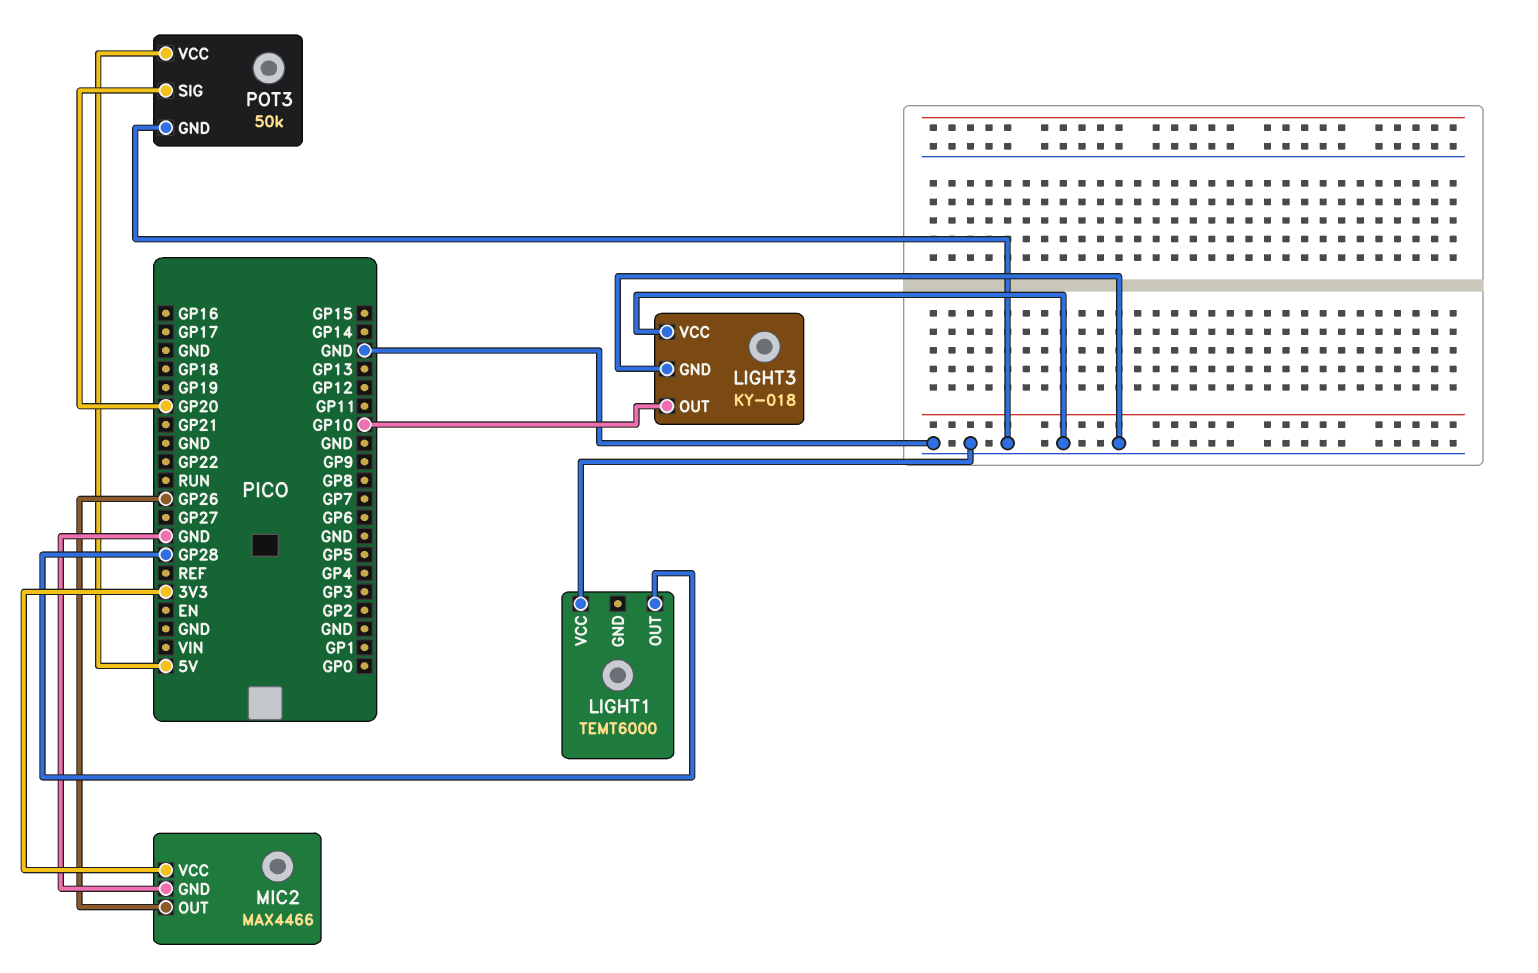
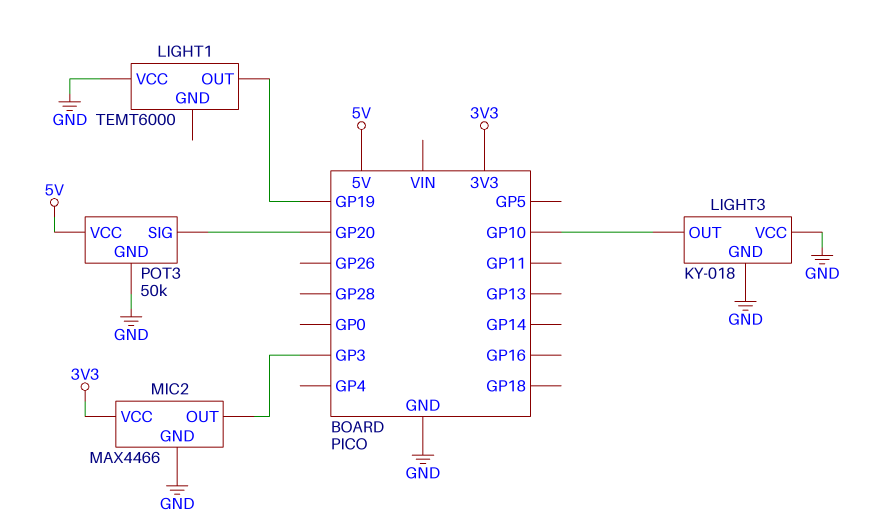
LIGHT1 pin OUT: GP28 -> GP19
MIC2 pin OUT: GP26 -> GP3

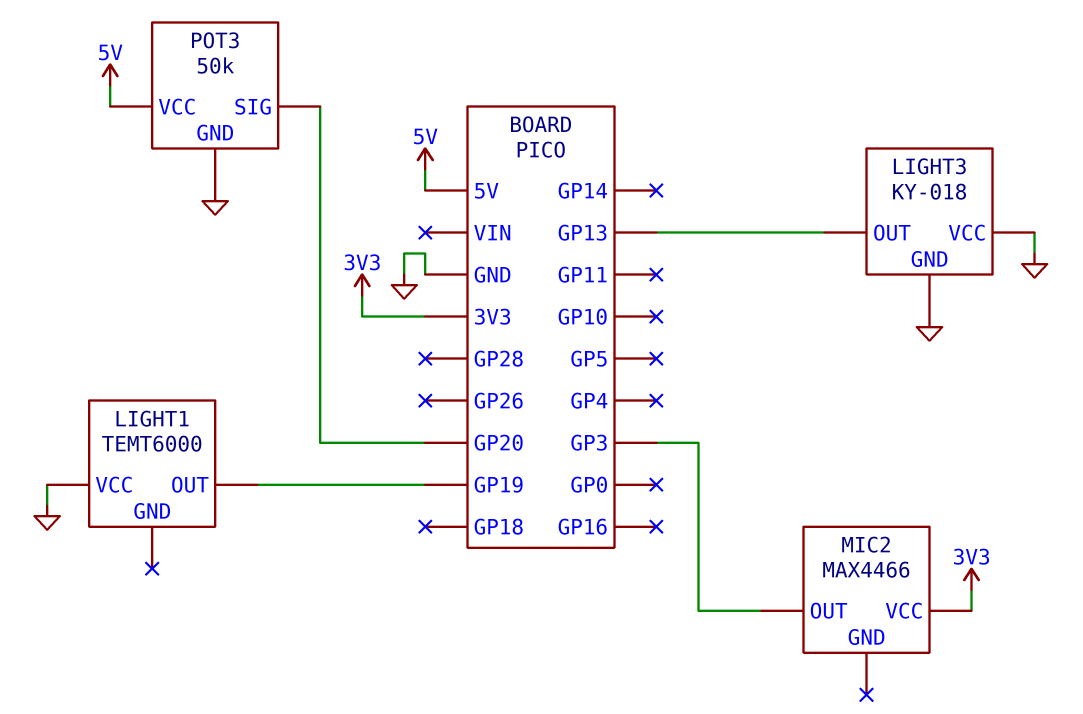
LIGHT3 pin OUT: GP10 -> GP13
MIC2 pin GND: GND -> none

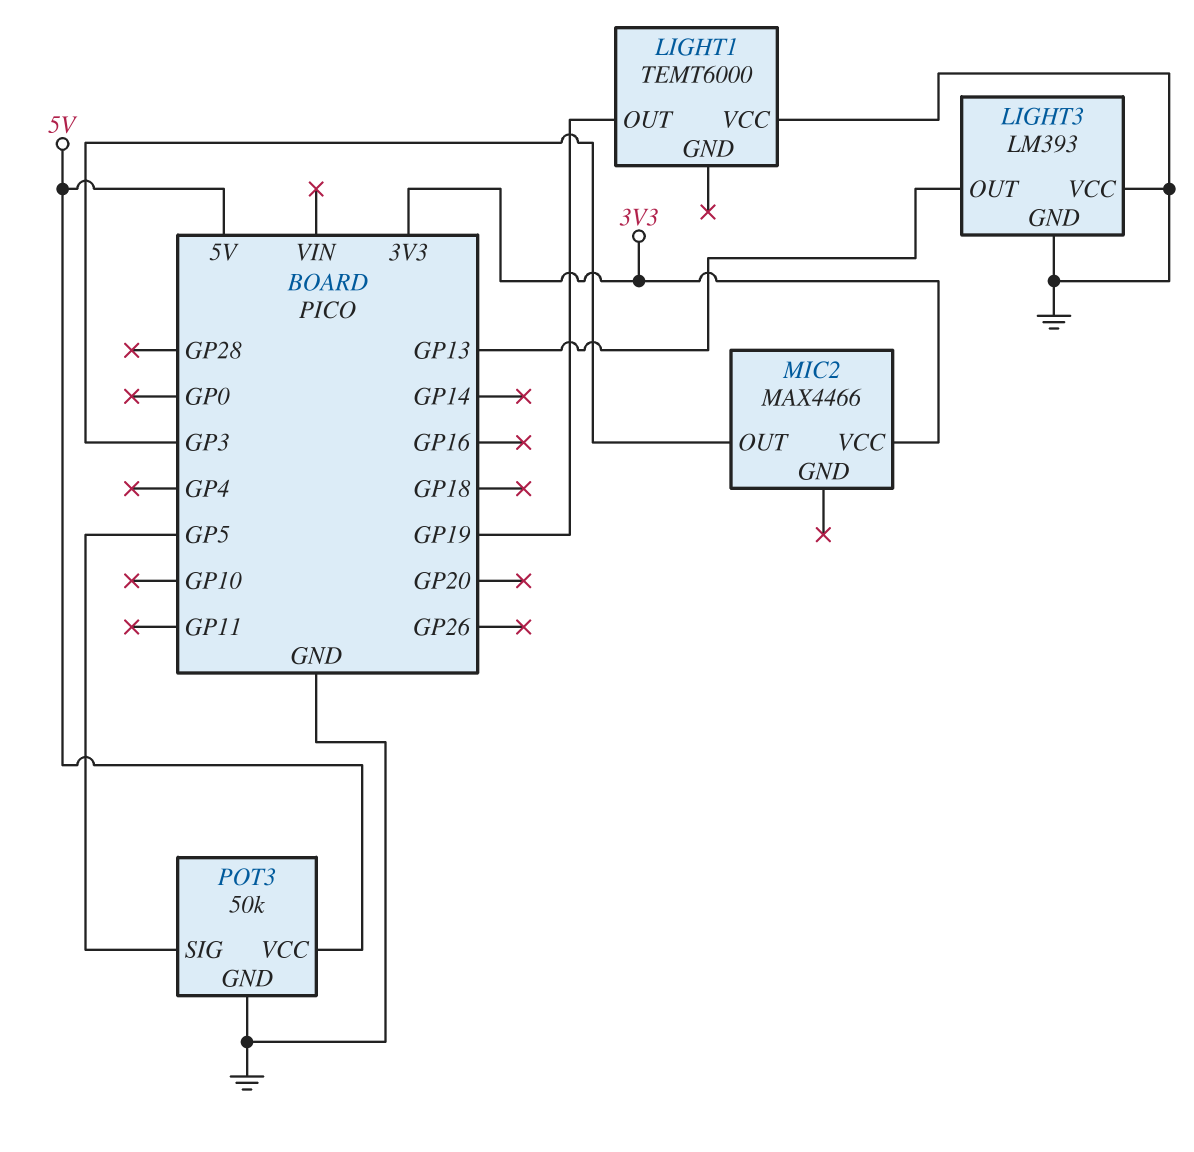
LIGHT3: KY-018 -> LM393
POT3 pin SIG: GP20 -> GP5

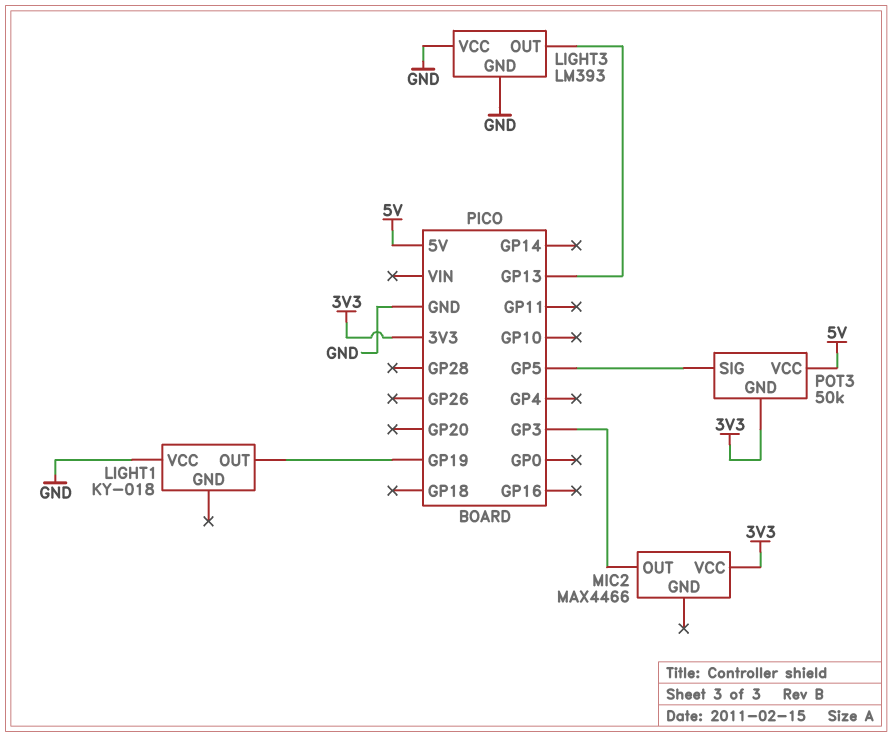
LIGHT1: TEMT6000 -> KY-018
POT3 pin GND: GND -> 3V3

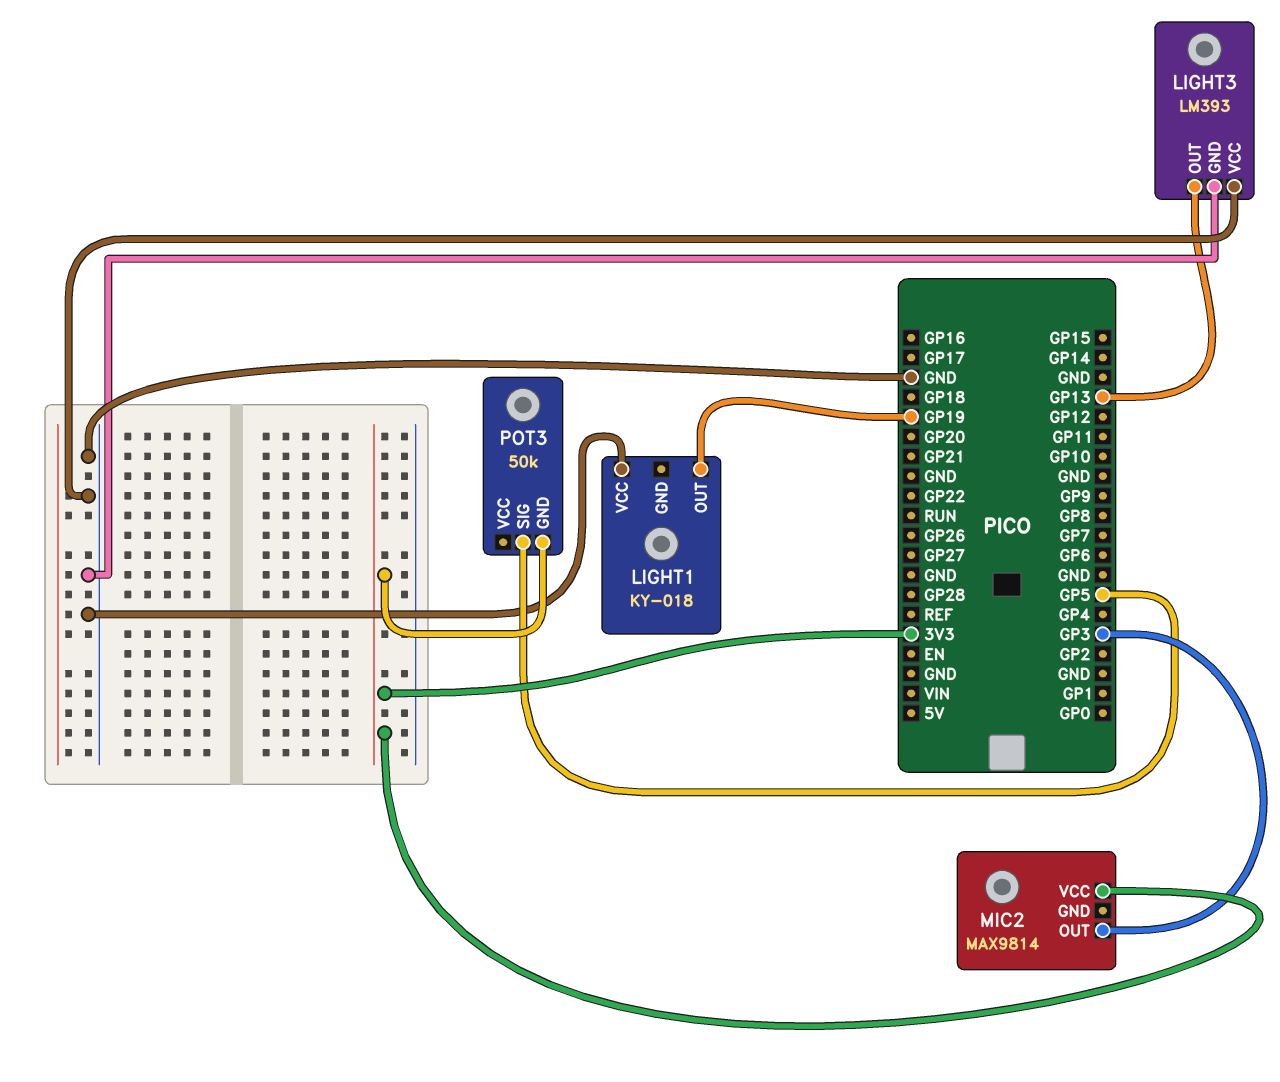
MIC2: MAX4466 -> MAX9814
POT3 pin VCC: 5V -> none

